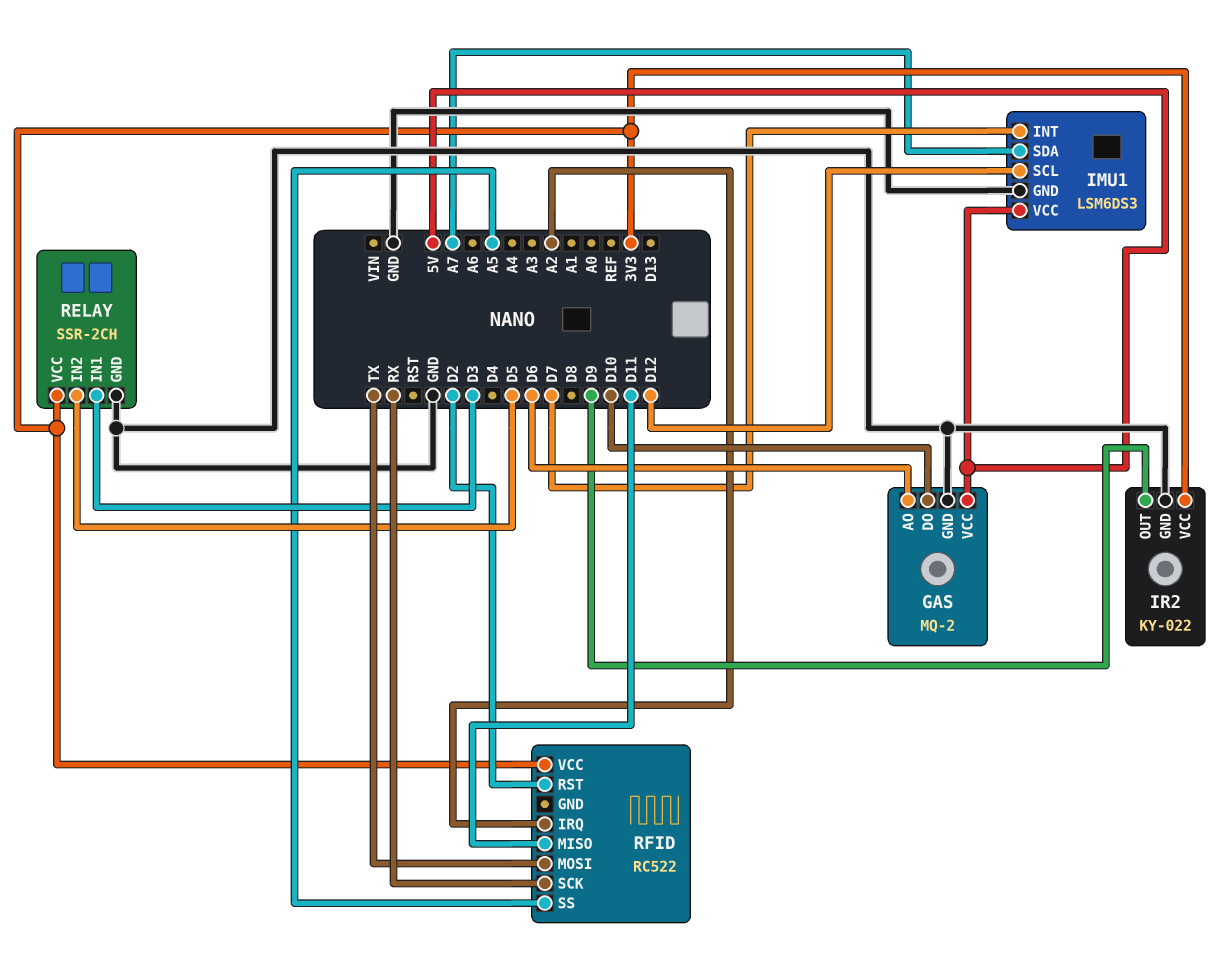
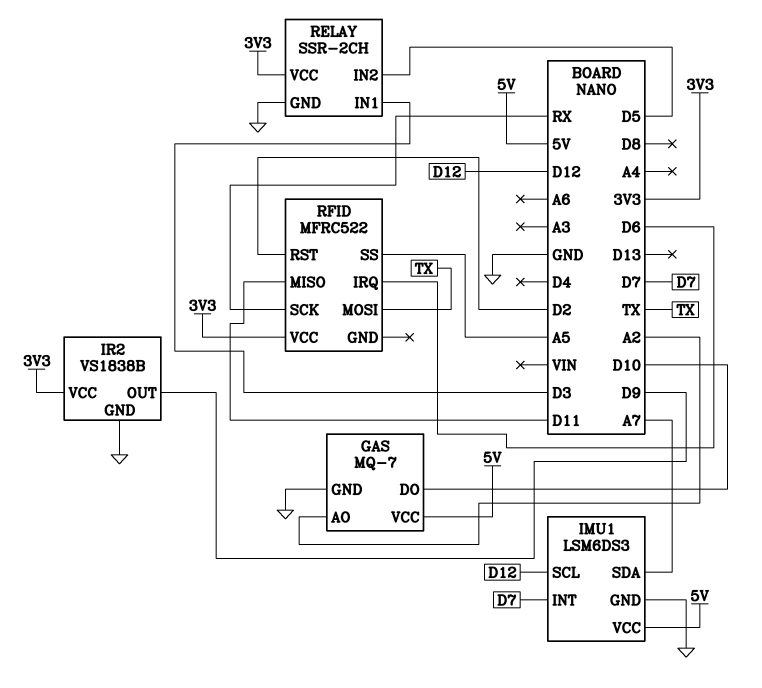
GAS: MQ-2 -> MQ-7
GAS pin AO: D6 -> A2
IR2: KY-022 -> VS1838B
RFID: RC522 -> MFRC522
RFID pin IRQ: A2 -> D6

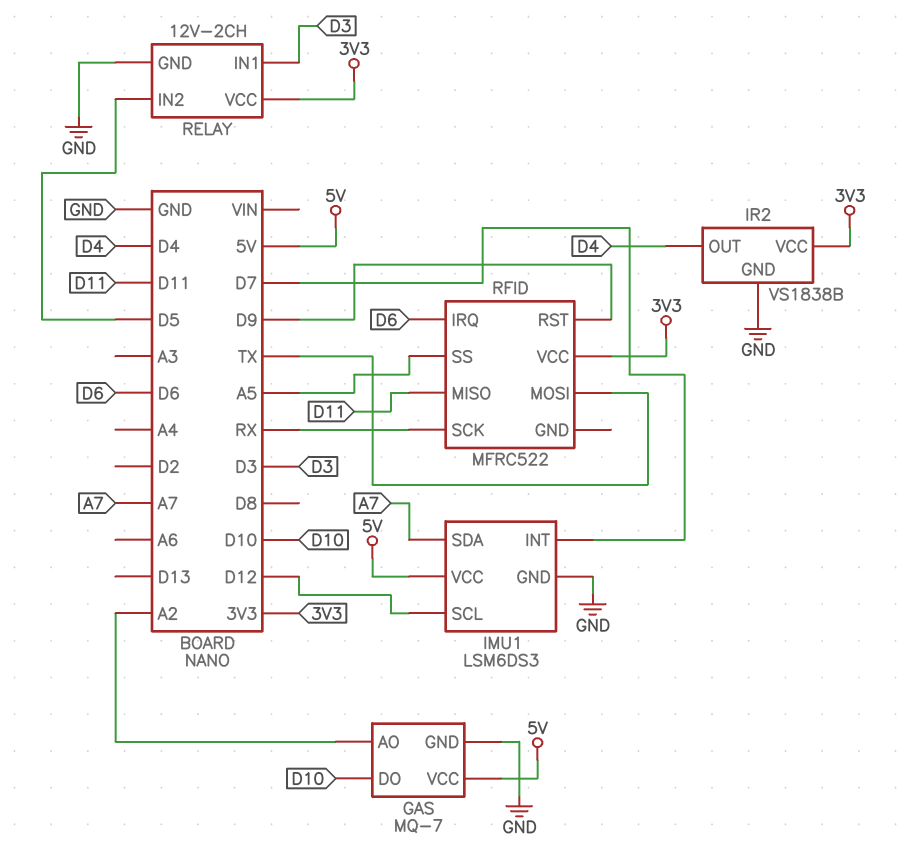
IR2 pin OUT: D9 -> D4
RELAY: SSR-2CH -> 12V-2CH
RFID pin RST: D2 -> D9

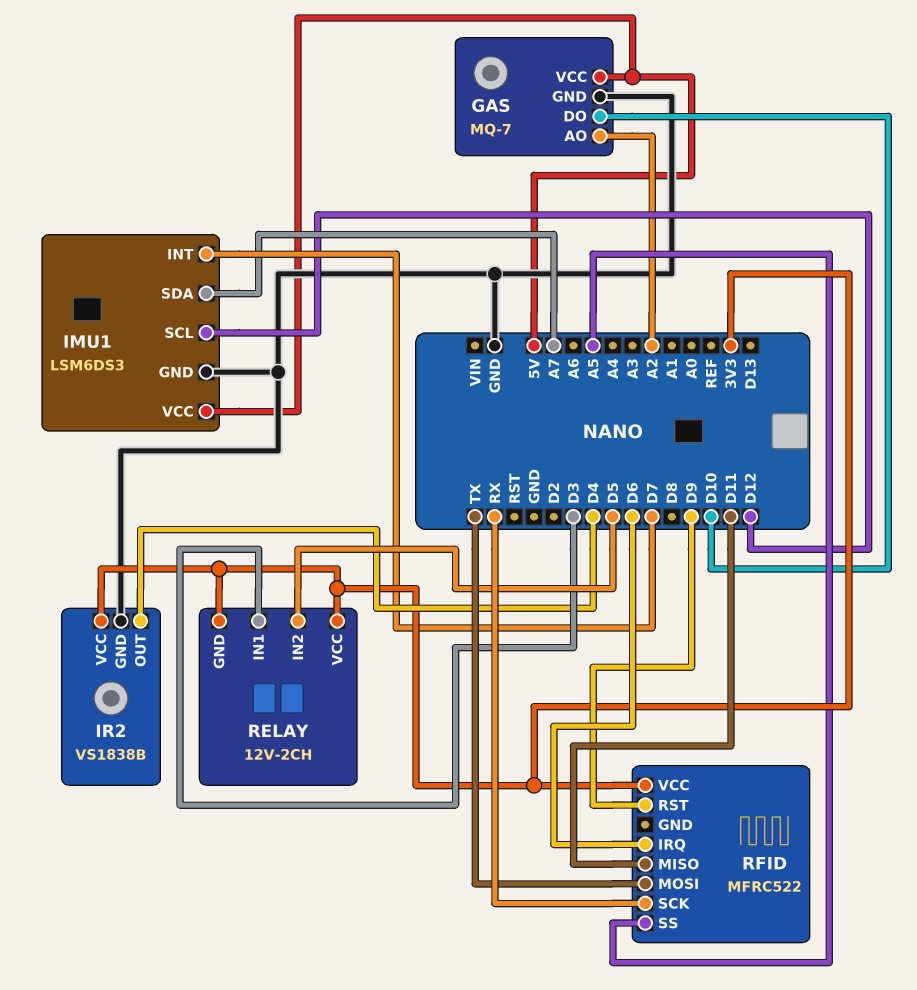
RELAY pin GND: GND -> 3V3

